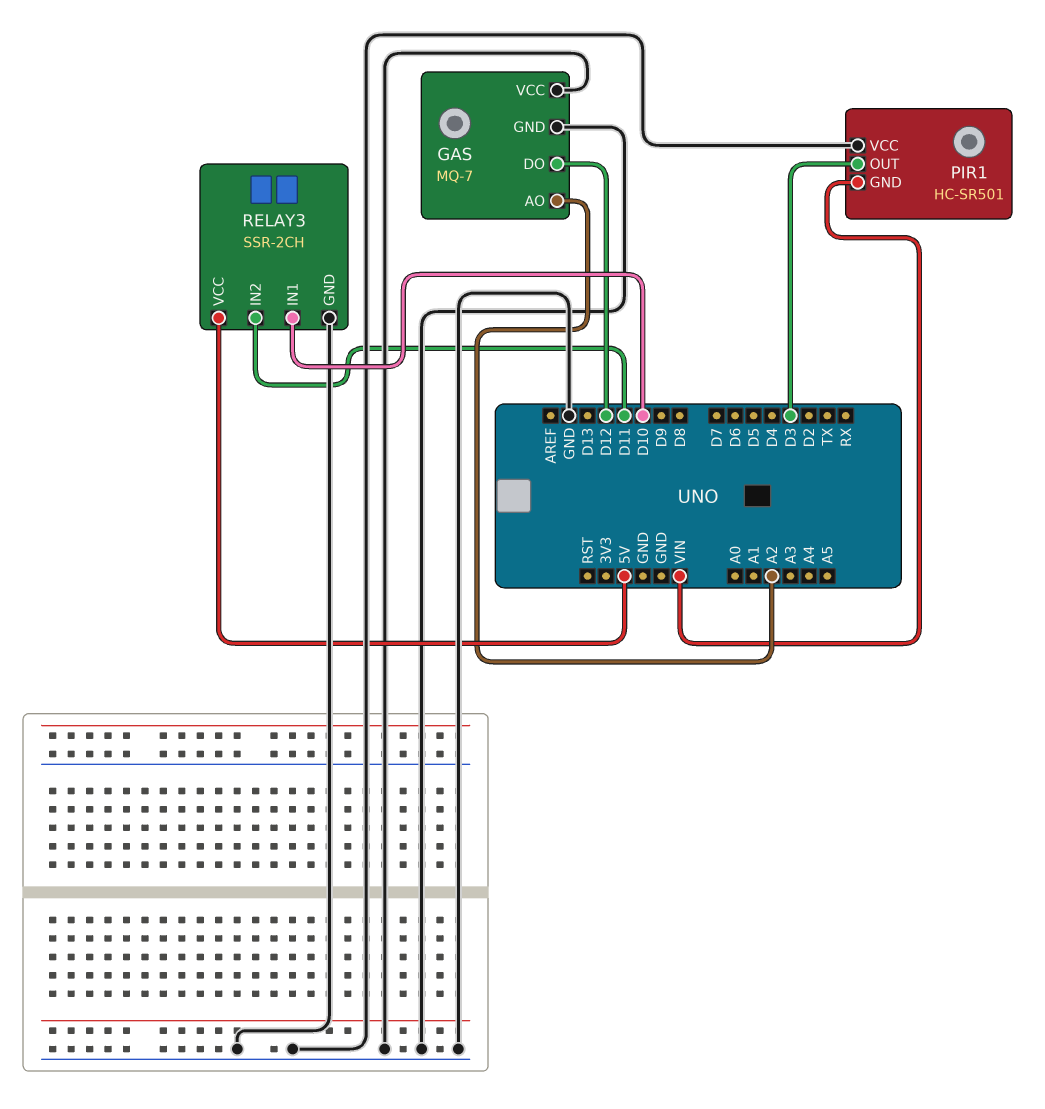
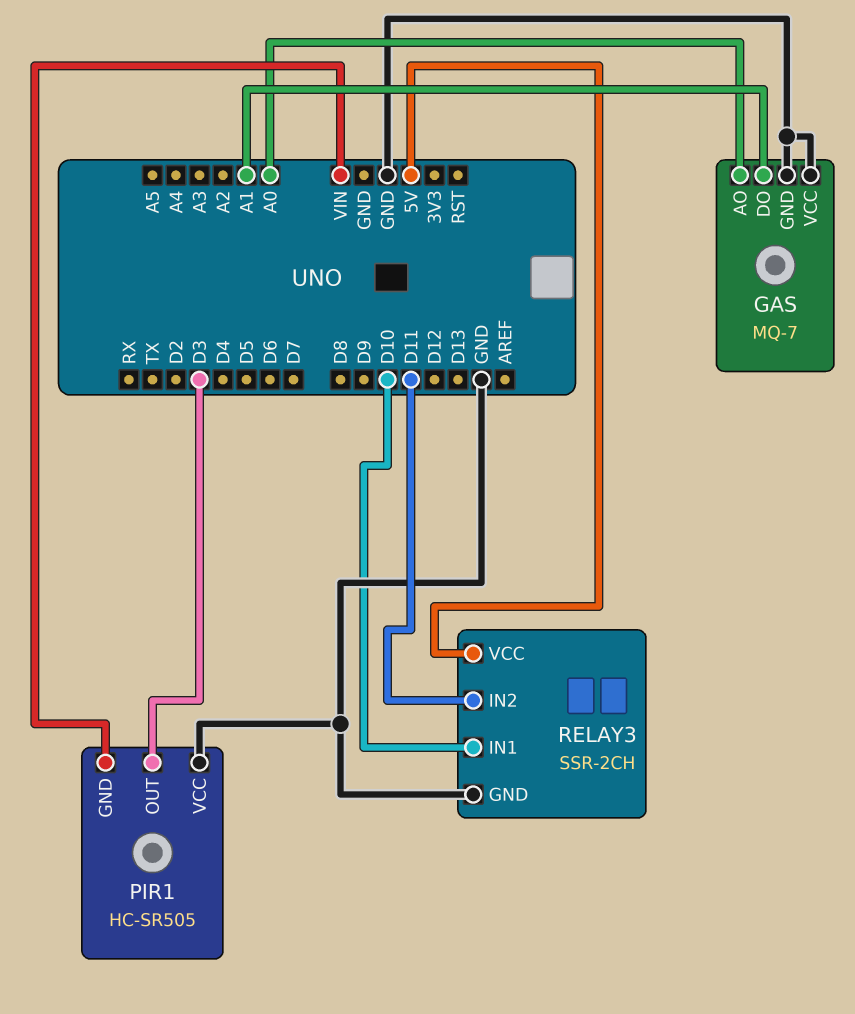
GAS pin AO: A2 -> A0
GAS pin DO: D12 -> A1
PIR1: HC-SR501 -> HC-SR505

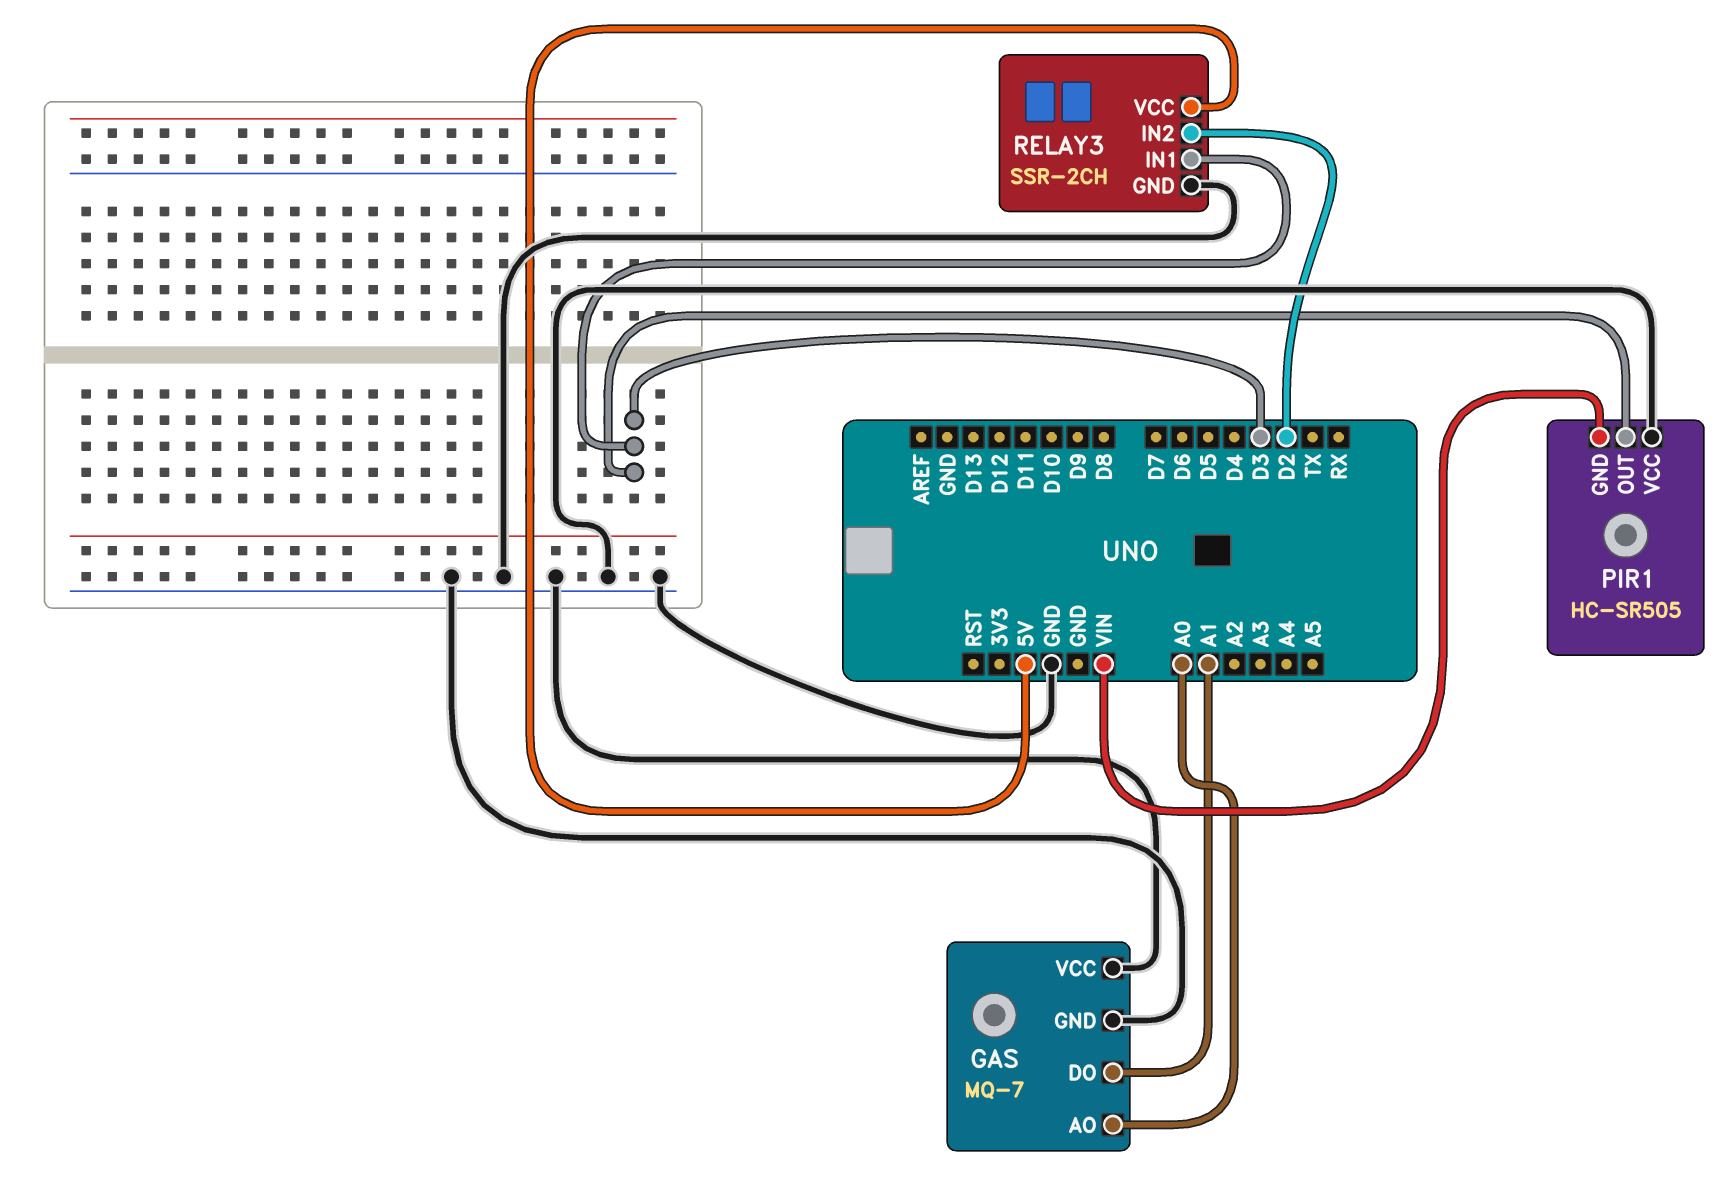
RELAY3 pin IN1: D10 -> D3
RELAY3 pin IN2: D11 -> D2

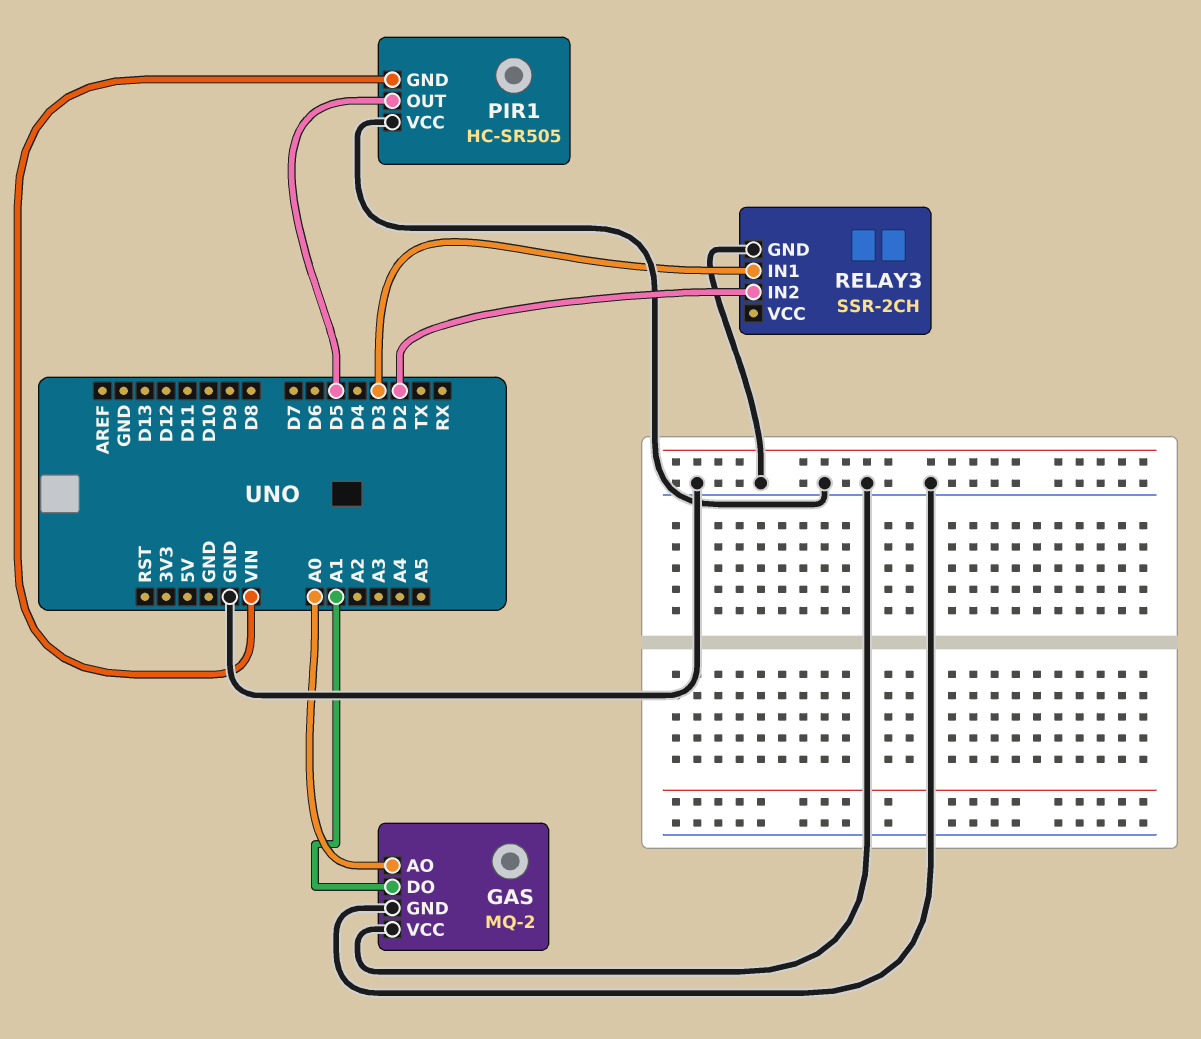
GAS: MQ-7 -> MQ-2
PIR1 pin OUT: D3 -> D5
RELAY3 pin VCC: 5V -> none

